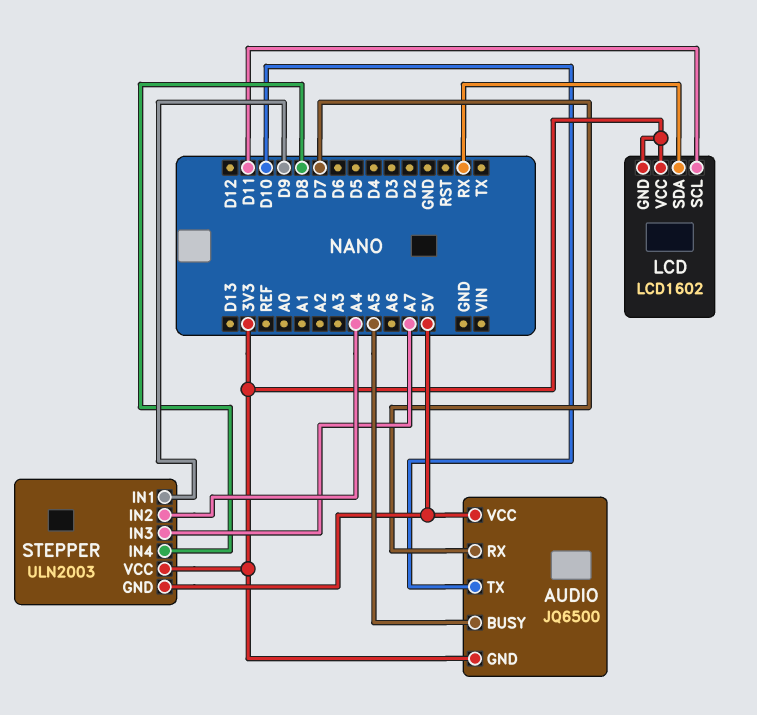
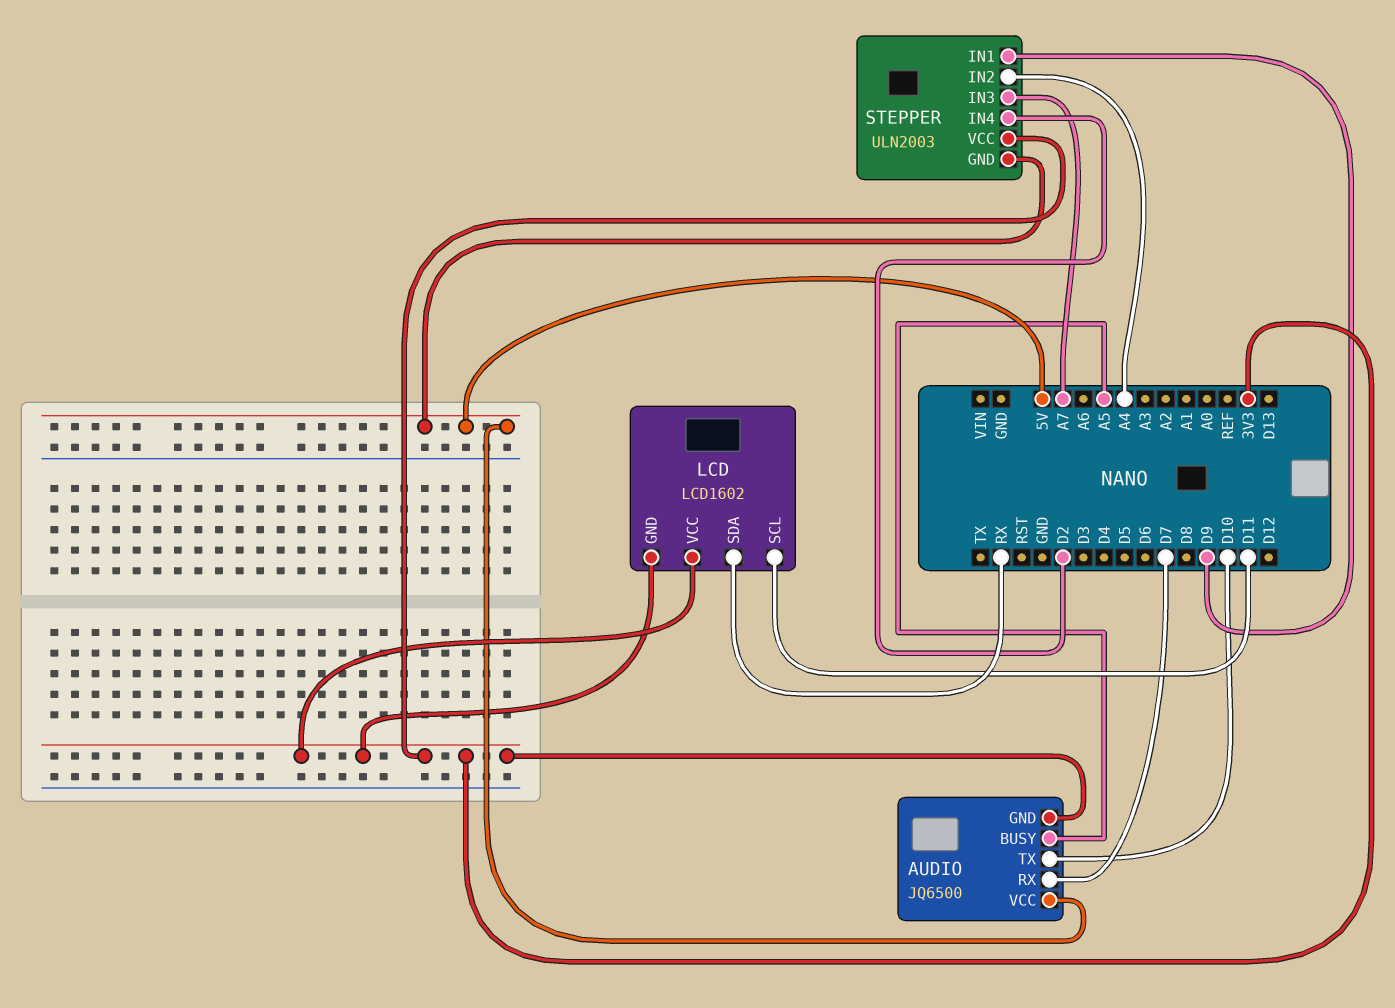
STEPPER pin IN4: D8 -> D2

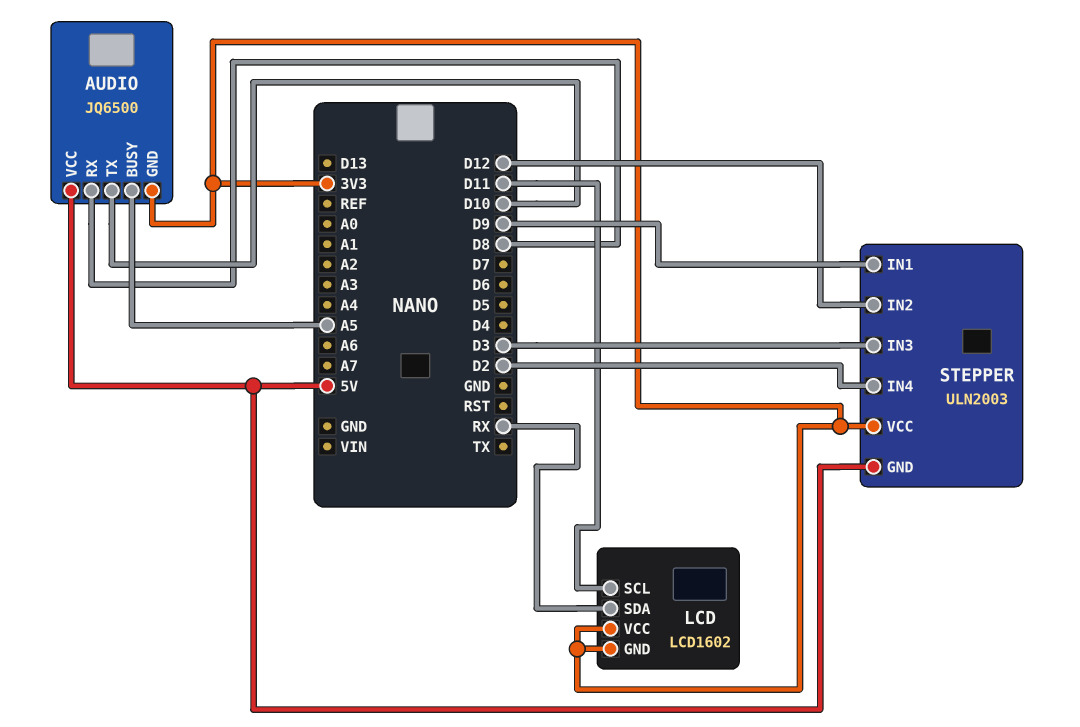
AUDIO pin RX: D7 -> D8
STEPPER pin IN2: A4 -> D12
STEPPER pin IN3: A7 -> D3

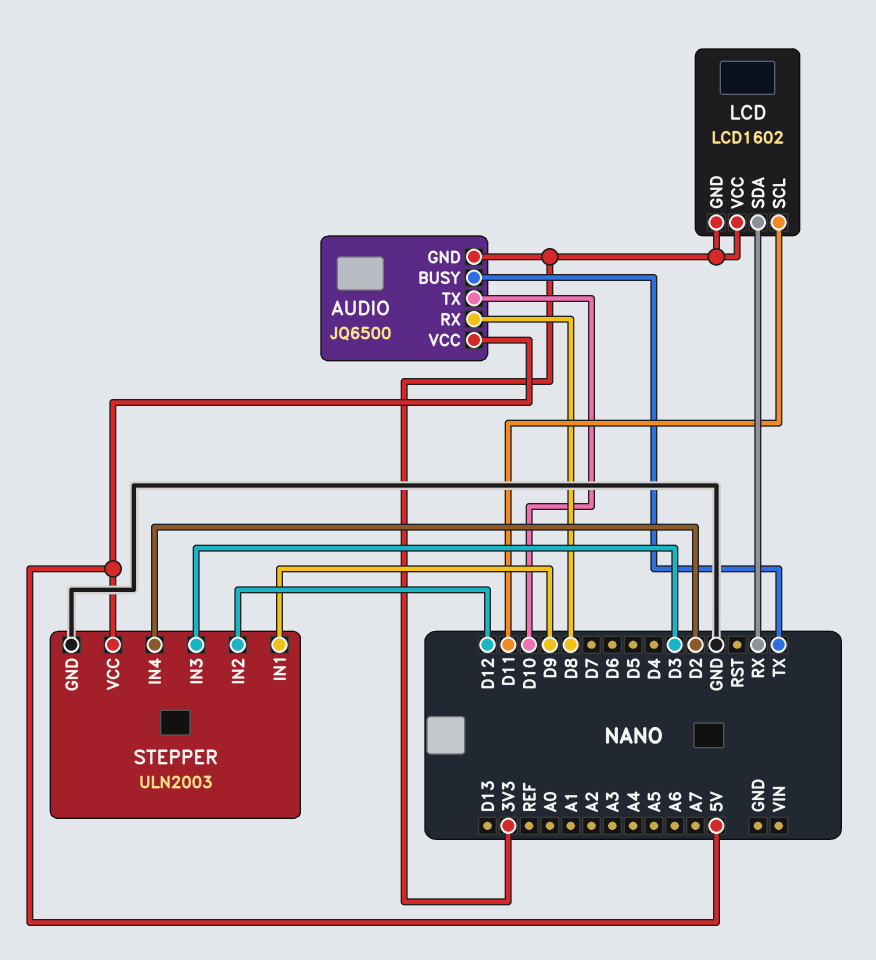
AUDIO pin BUSY: A5 -> TX
STEPPER pin GND: 5V -> GND
STEPPER pin VCC: 3V3 -> 5V

